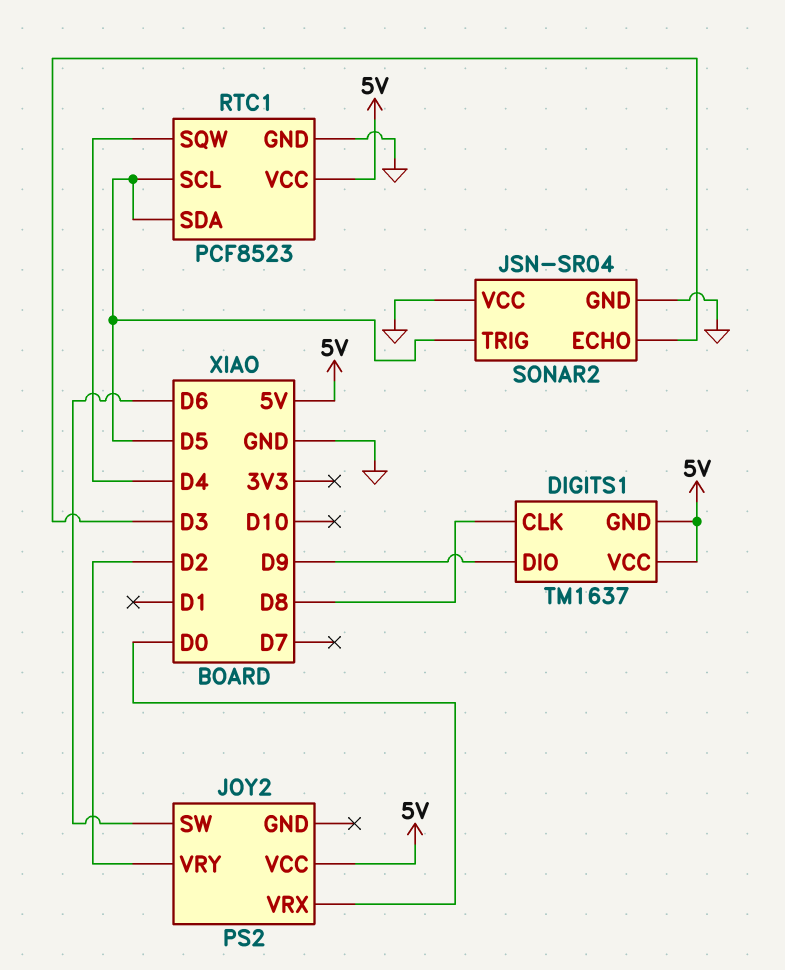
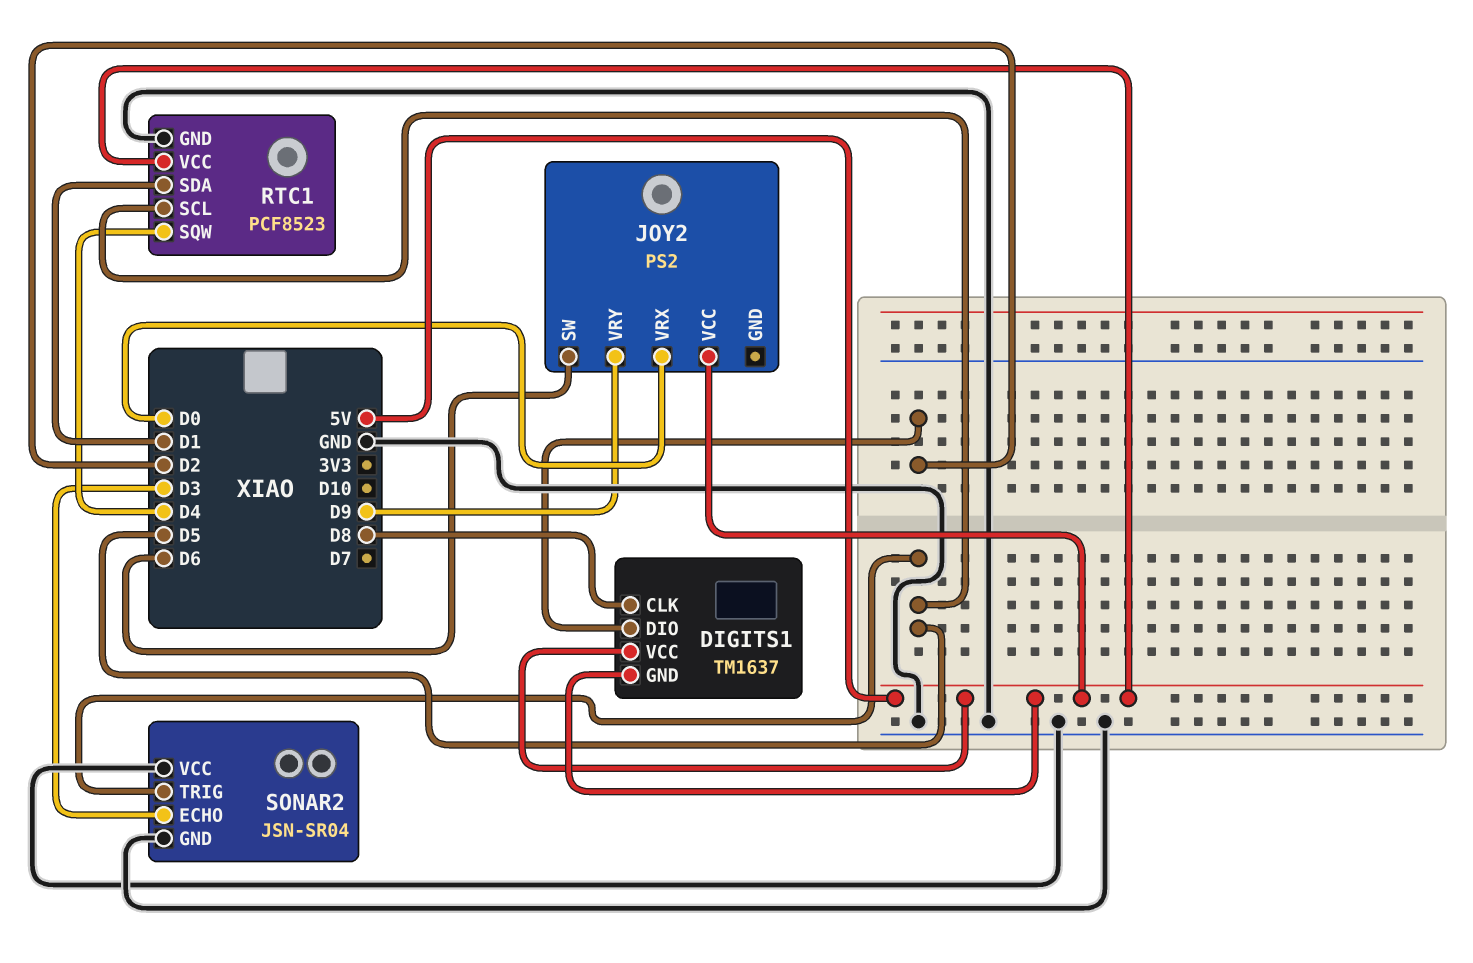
DIGITS1 pin DIO: D9 -> D2
JOY2 pin VRY: D2 -> D9
RTC1 pin SDA: D5 -> D1

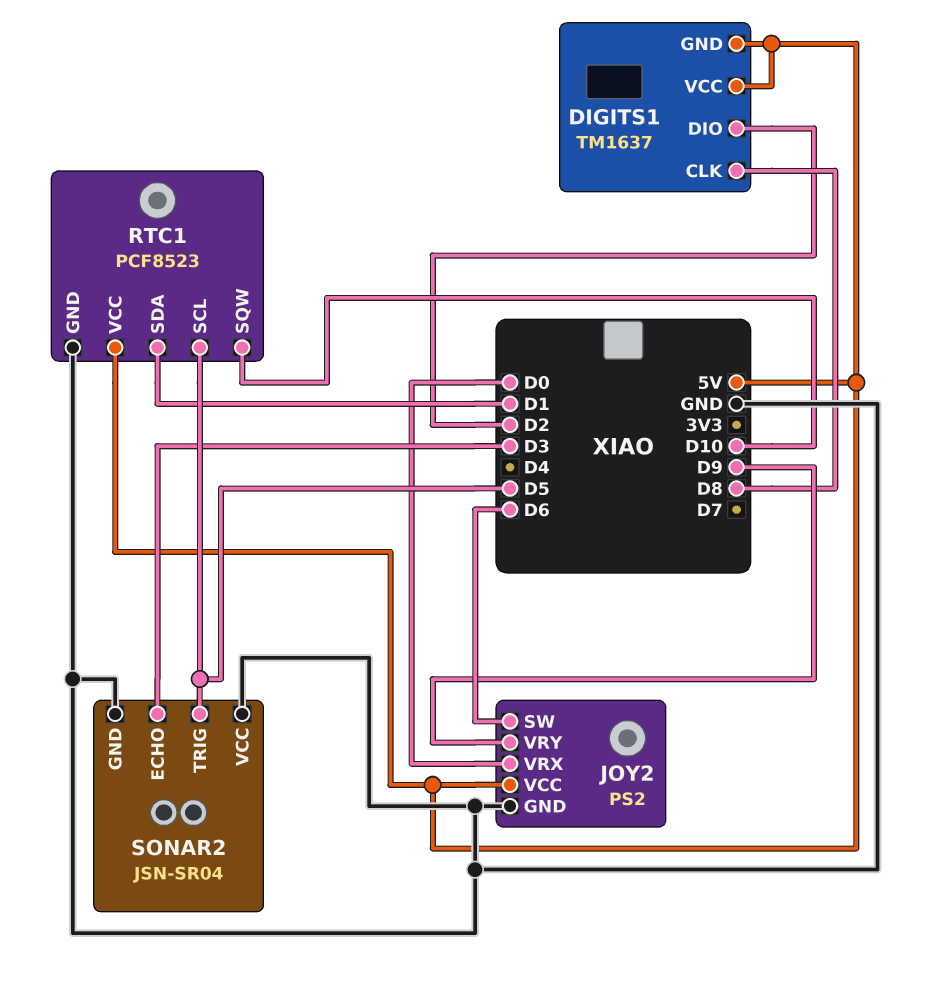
JOY2 pin GND: none -> GND
RTC1 pin SQW: D4 -> D10

